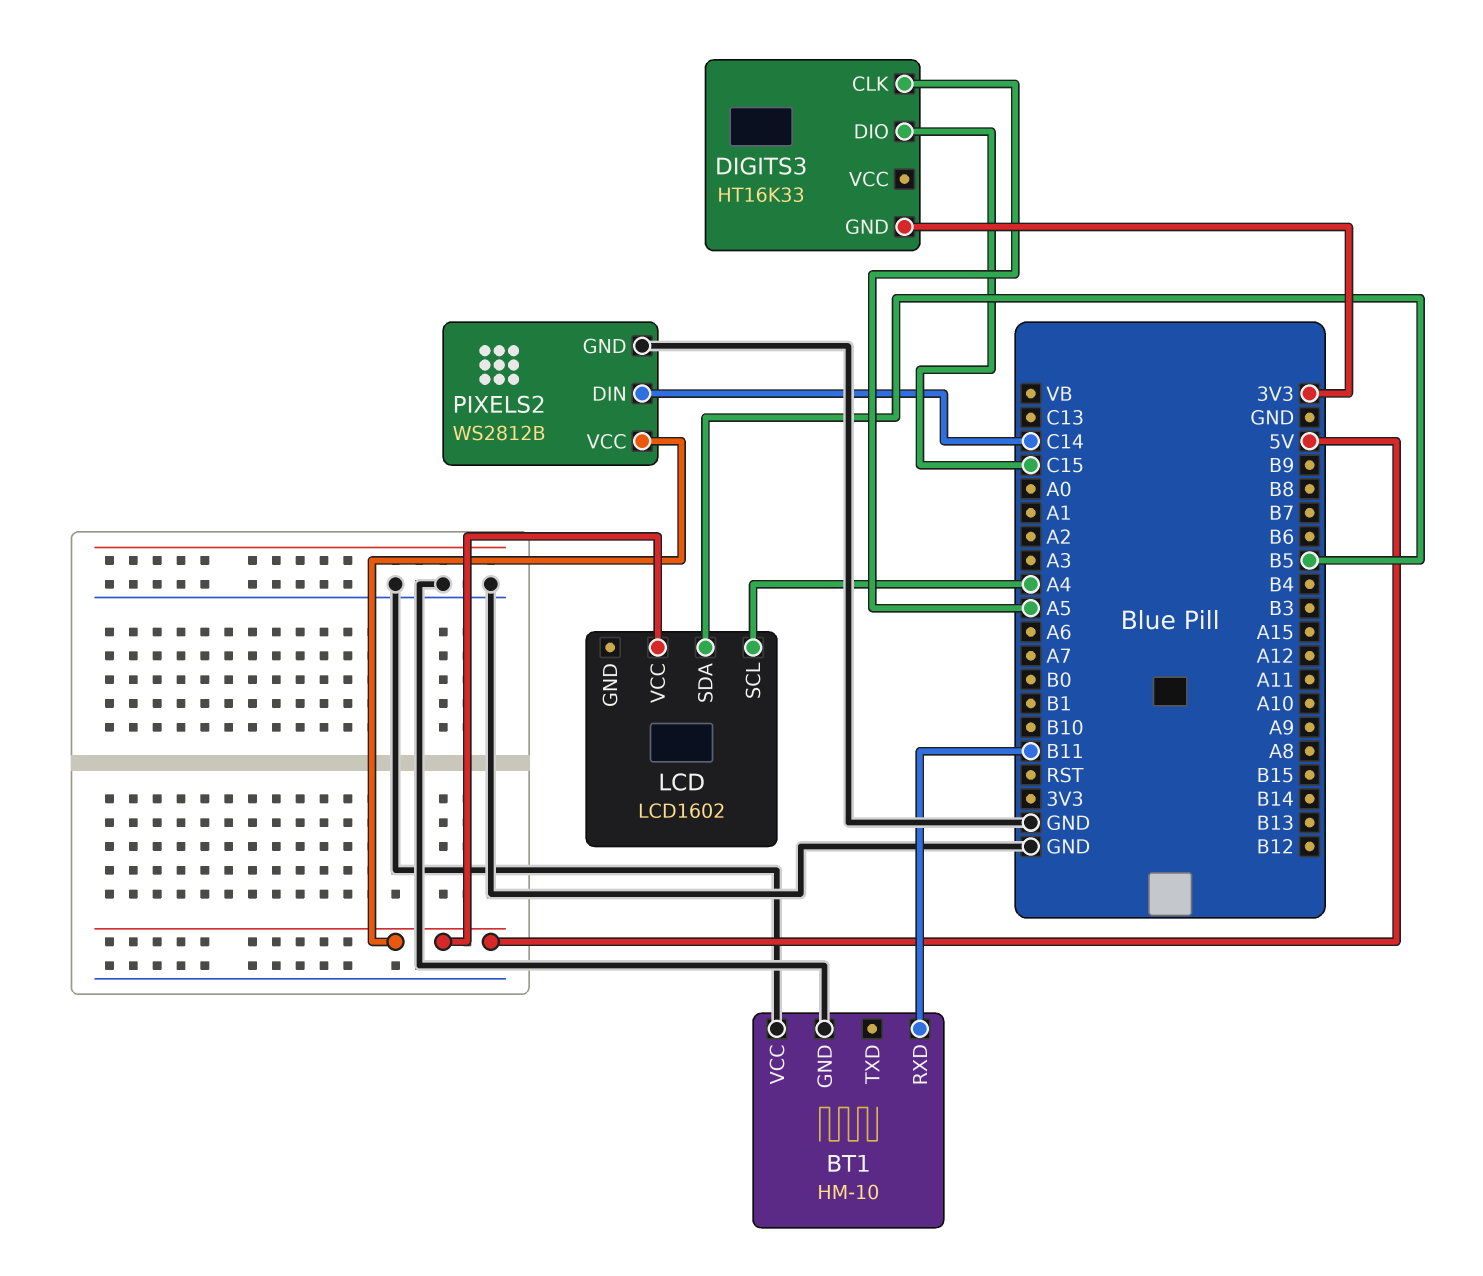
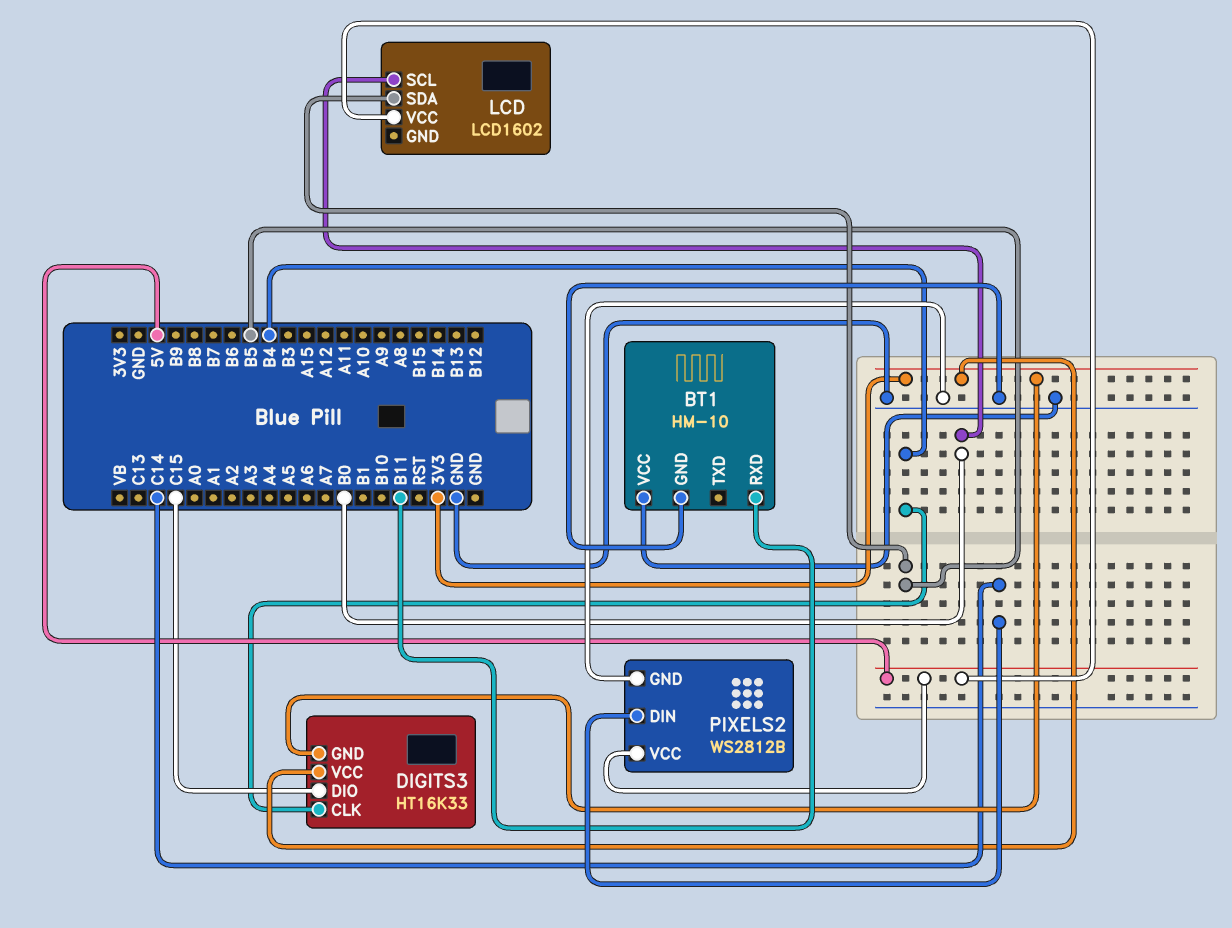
DIGITS3 pin CLK: A5 -> B4
DIGITS3 pin VCC: none -> 3V3
LCD pin SCL: A4 -> B0

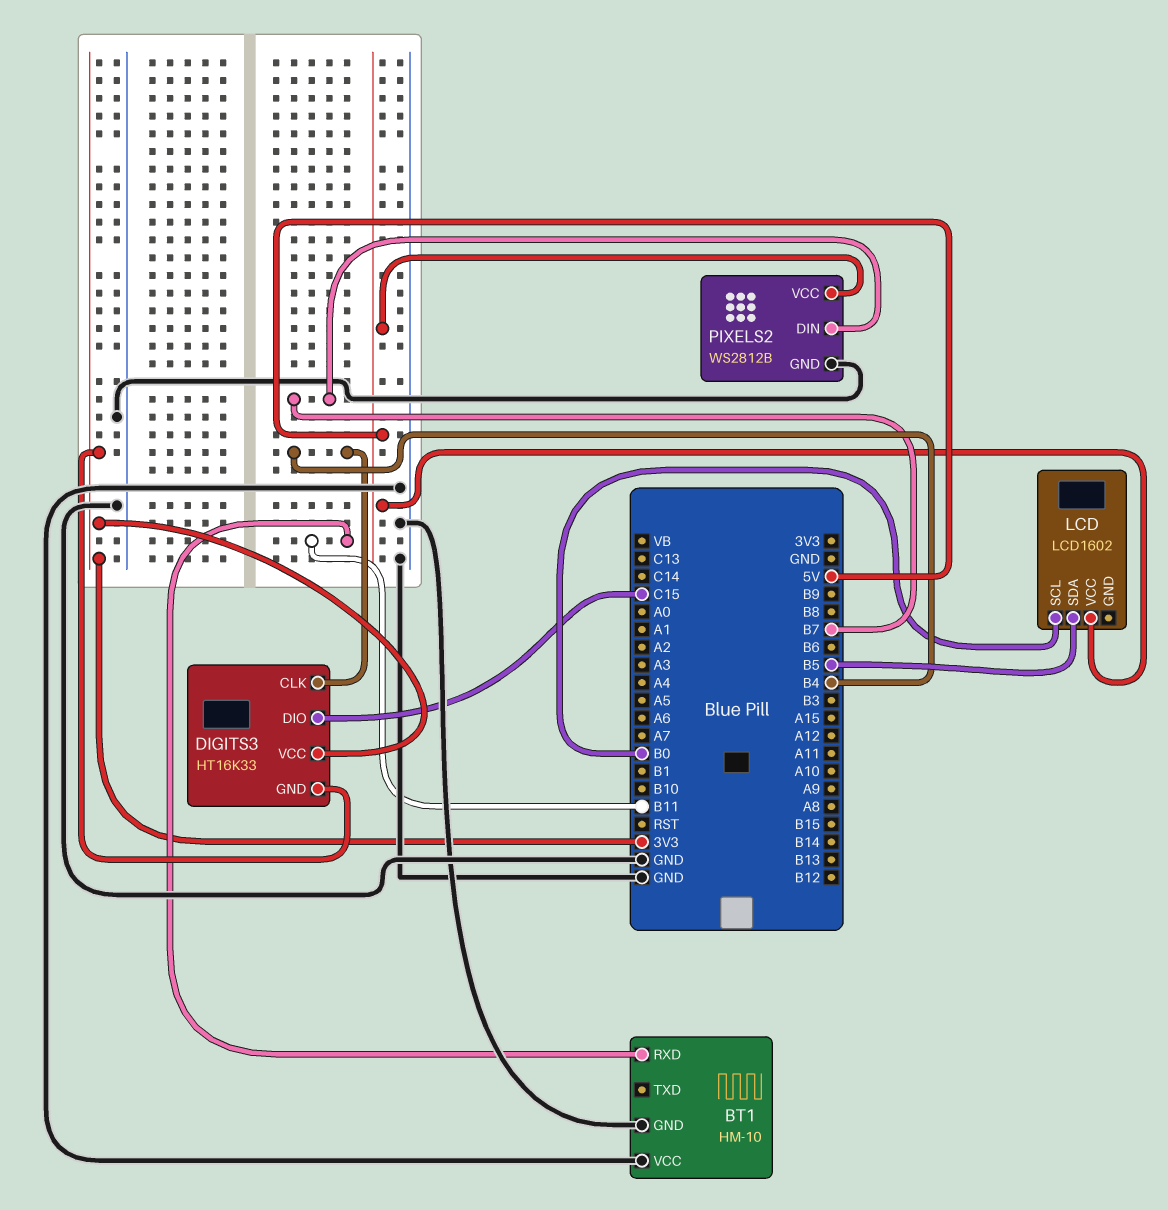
PIXELS2 pin DIN: C14 -> B7

